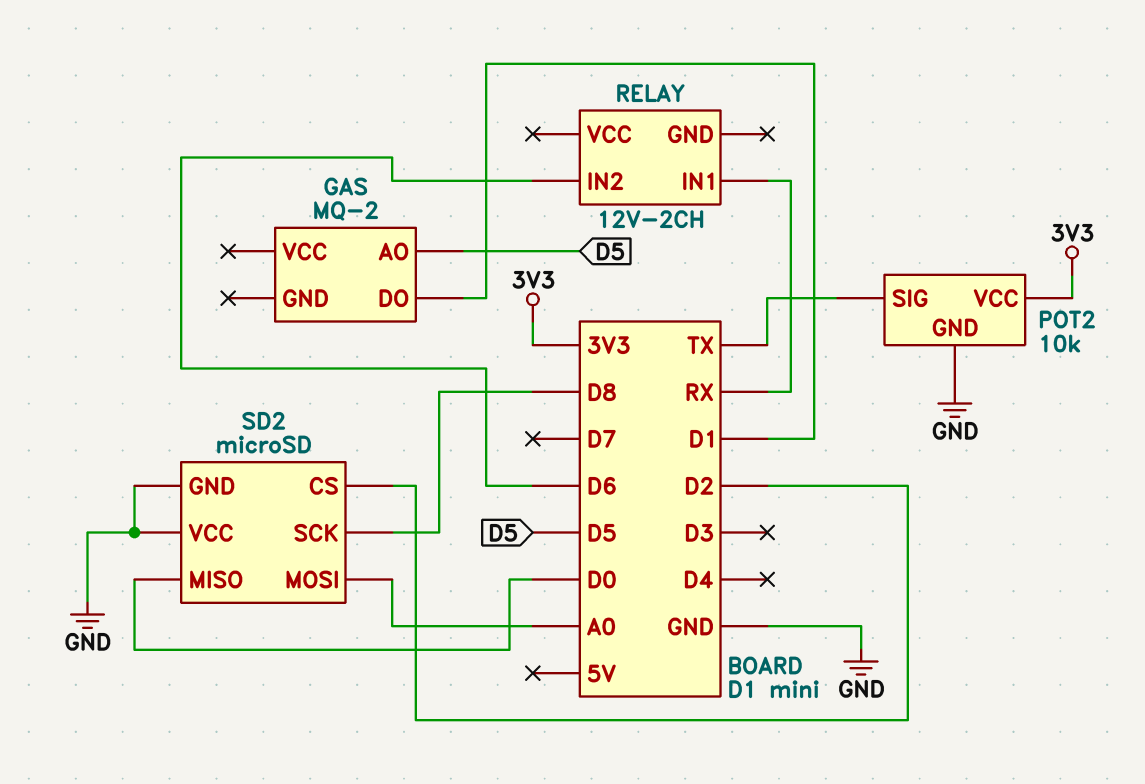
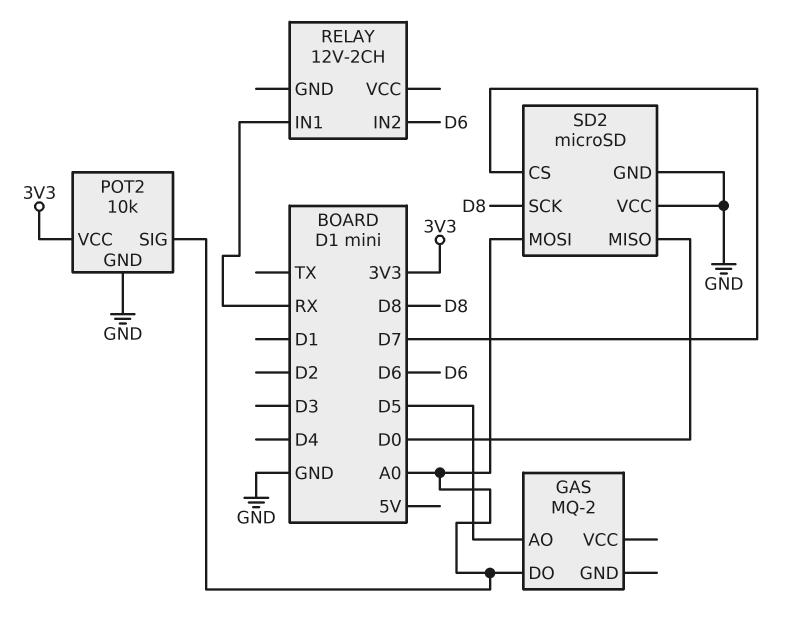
GAS pin DO: D1 -> A0
POT2 pin SIG: TX -> A0
SD2 pin CS: D2 -> D7

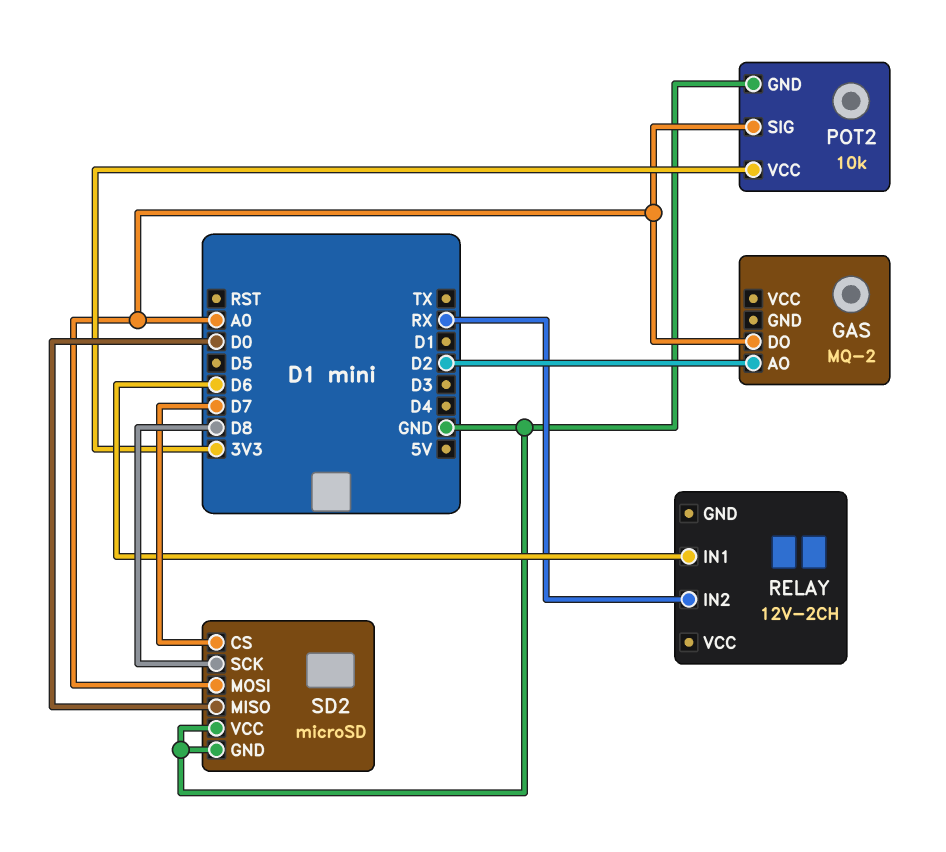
GAS pin AO: D5 -> D2
RELAY pin IN1: RX -> D6
RELAY pin IN2: D6 -> RX

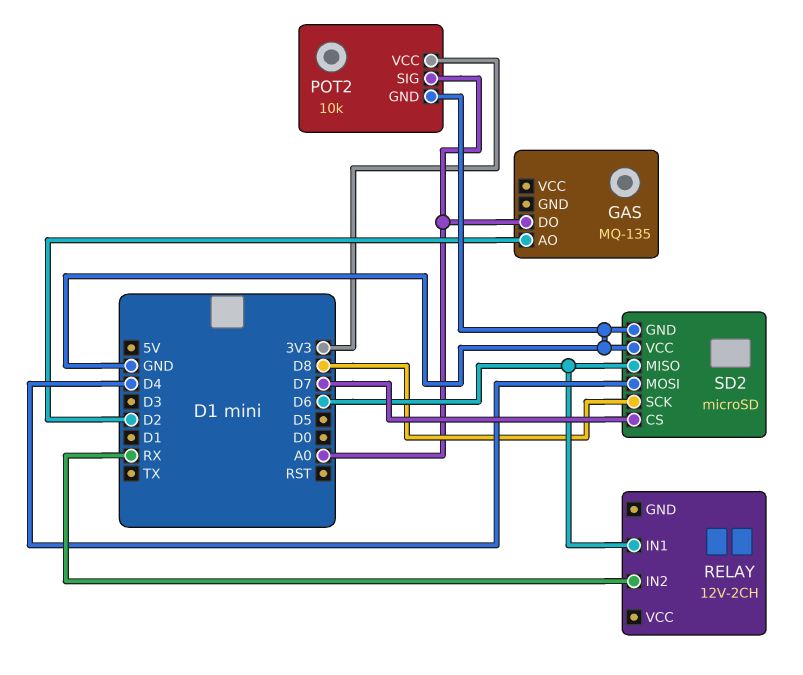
GAS: MQ-2 -> MQ-135
SD2 pin MISO: D0 -> D6
SD2 pin MOSI: A0 -> D4

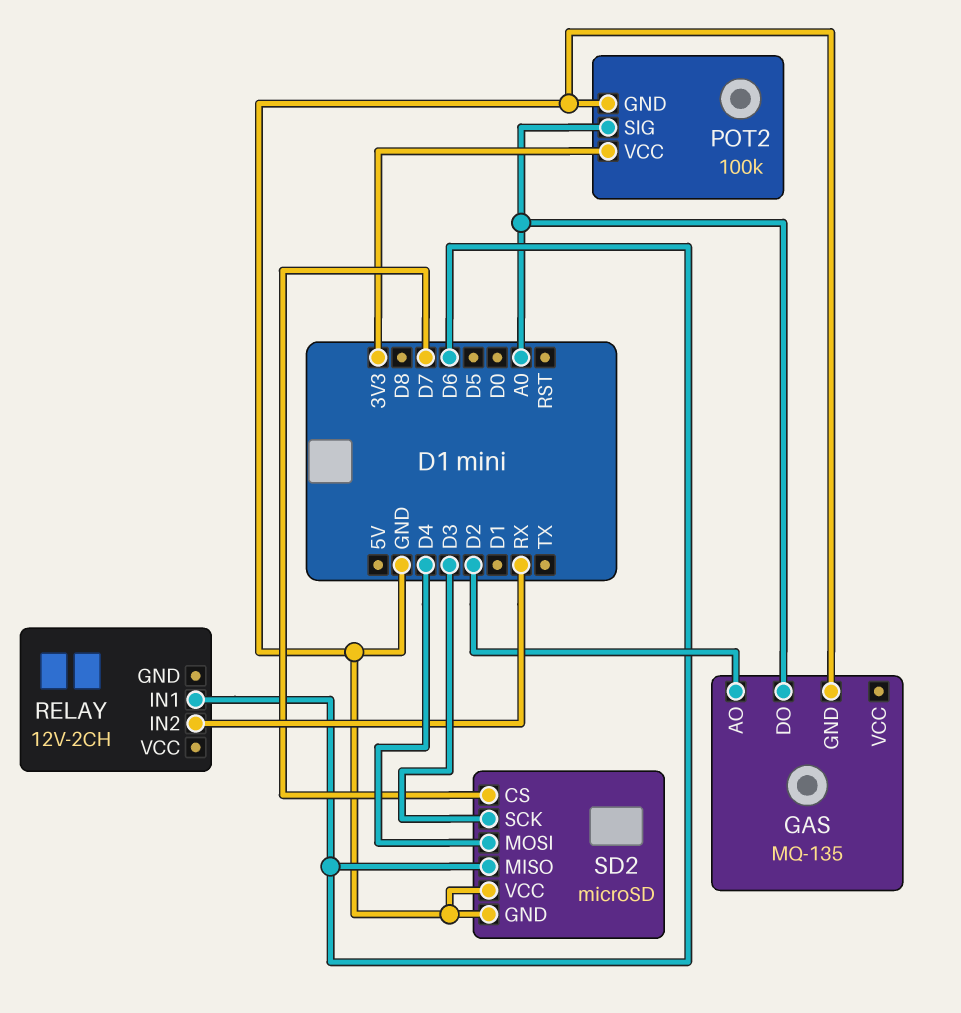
GAS pin GND: none -> GND
POT2: 10k -> 100k
SD2 pin SCK: D8 -> D3

